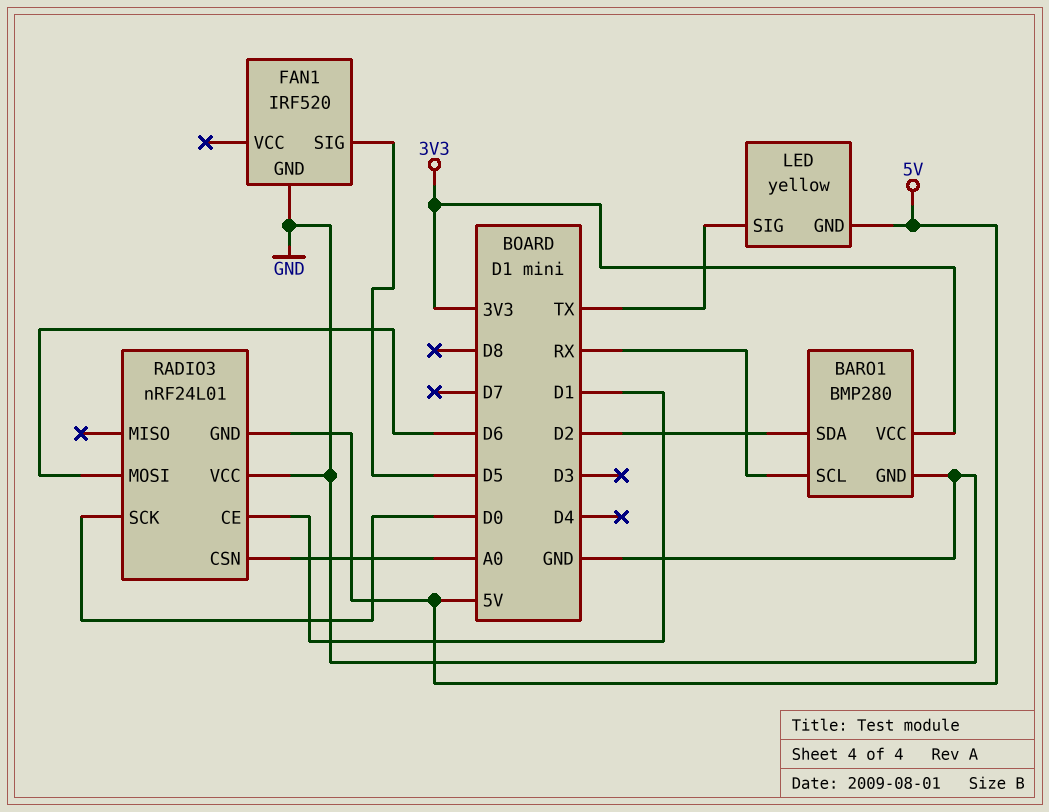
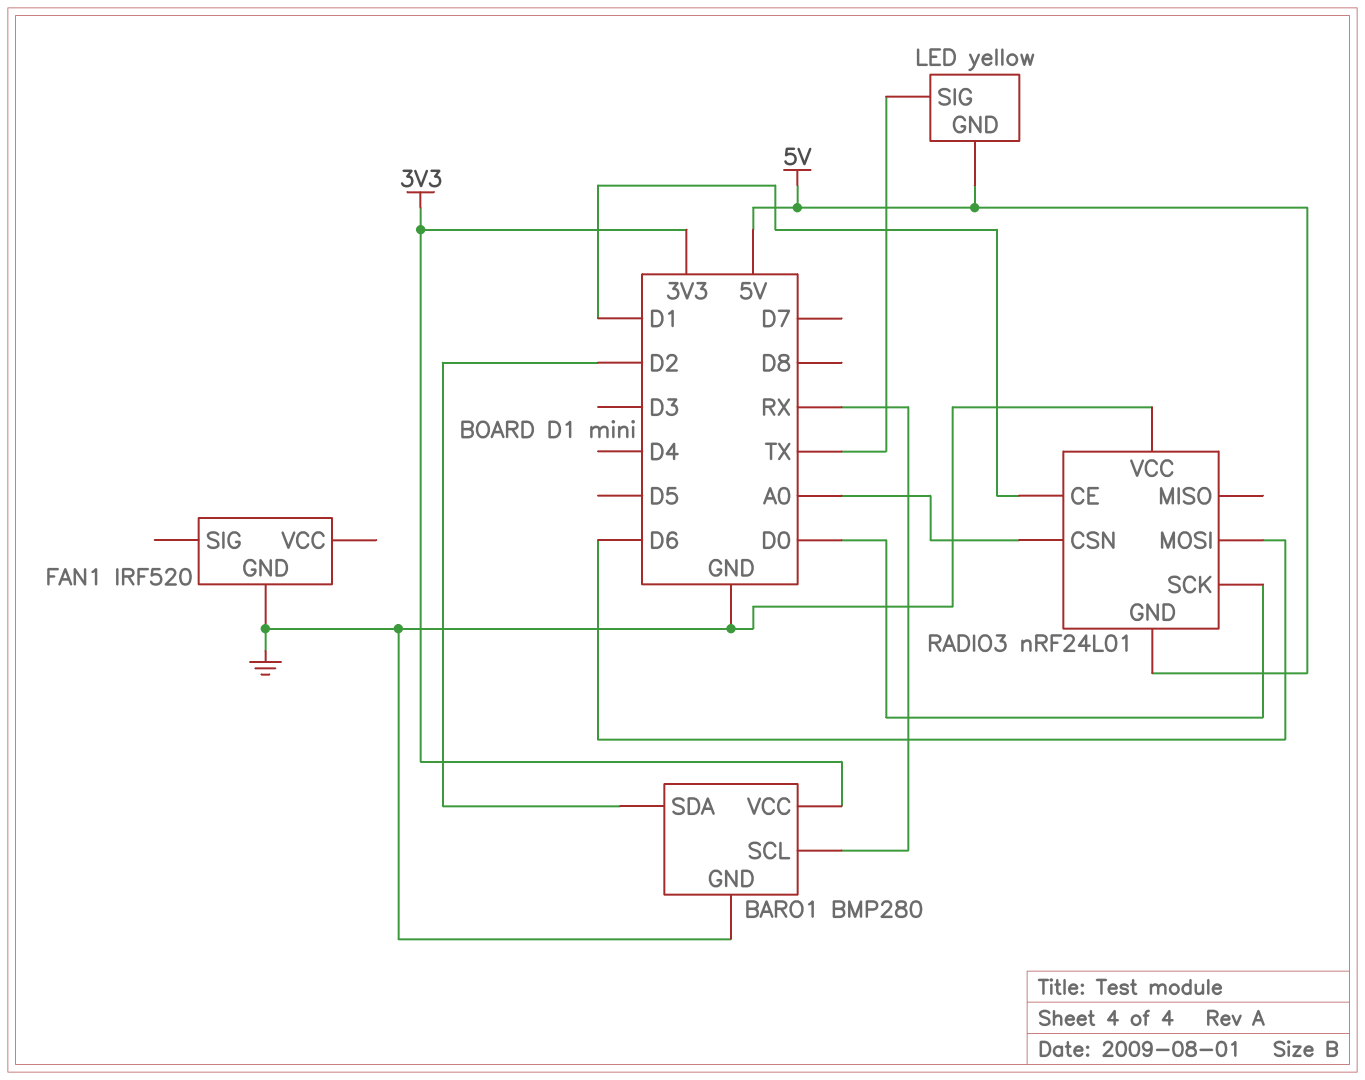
FAN1 pin SIG: D5 -> none

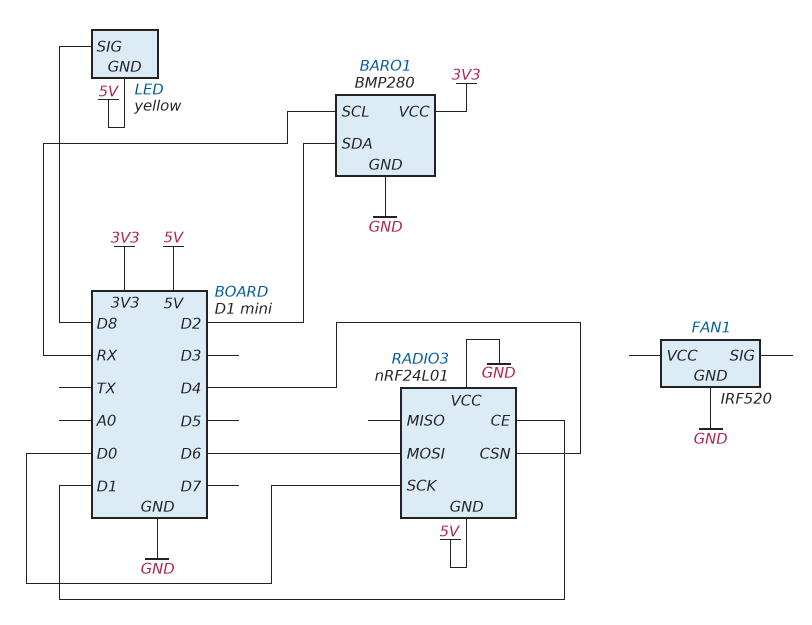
LED pin SIG: TX -> D8
RADIO3 pin CSN: A0 -> D4

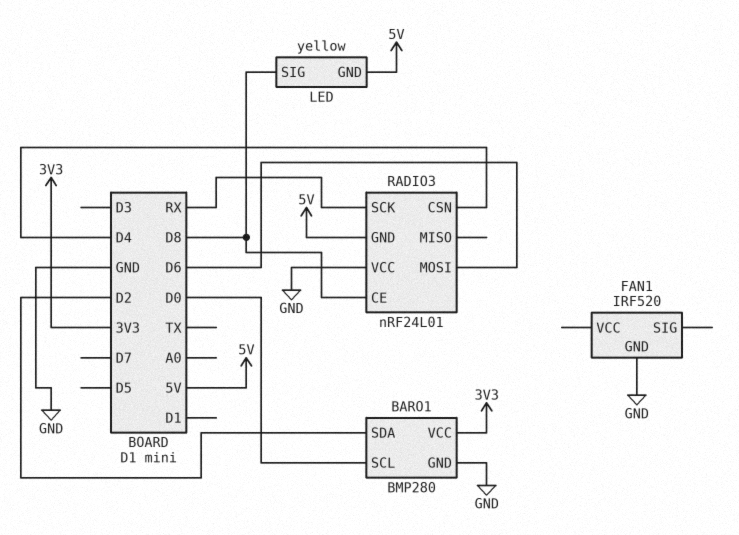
BARO1 pin SCL: RX -> D0
RADIO3 pin CE: D1 -> D8
RADIO3 pin SCK: D0 -> RX

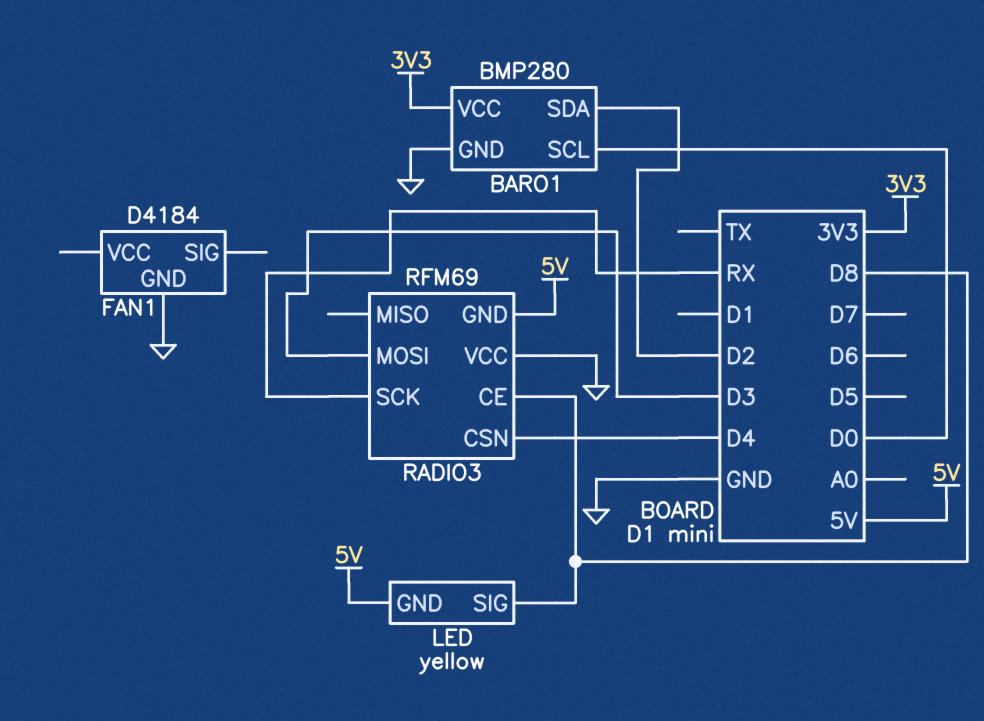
FAN1: IRF520 -> D4184
RADIO3: nRF24L01 -> RFM69
RADIO3 pin MOSI: D6 -> D3

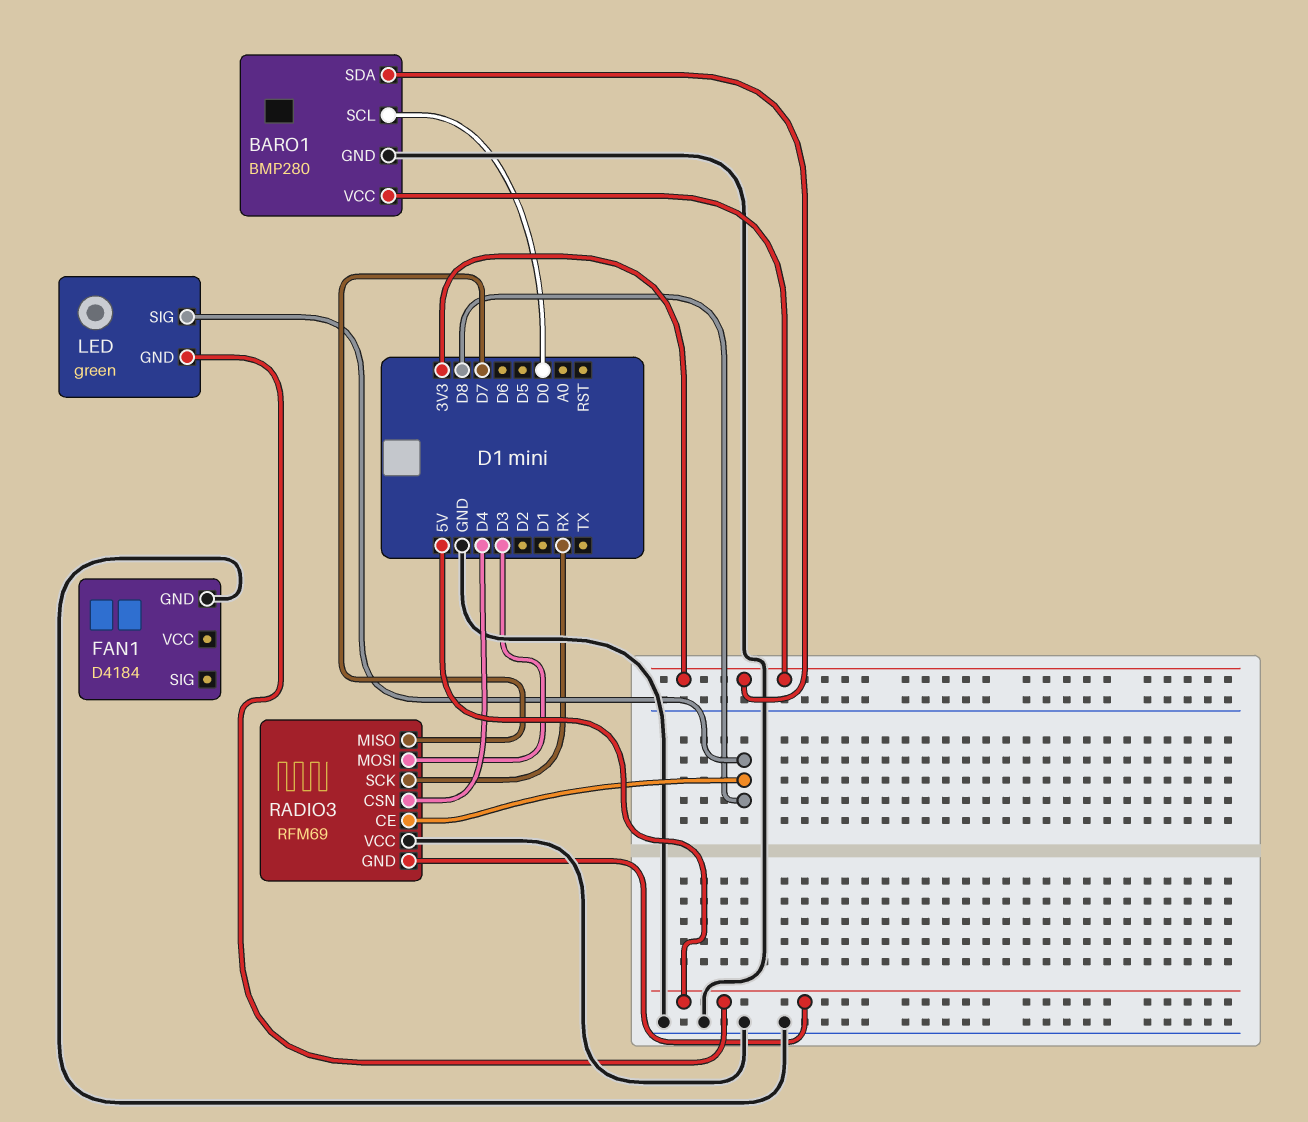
BARO1 pin SDA: D2 -> 3V3
LED: yellow -> green
RADIO3 pin MISO: none -> D7

